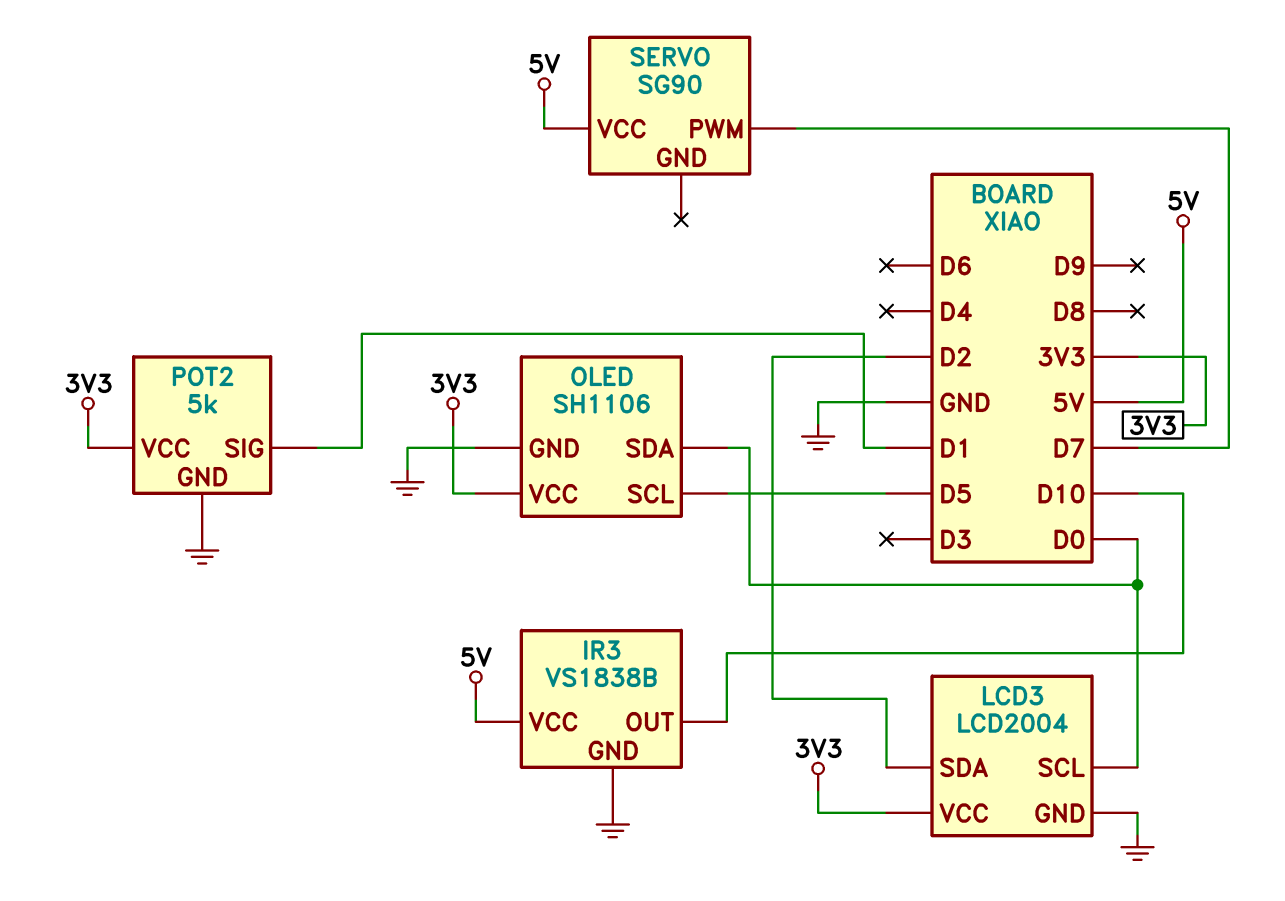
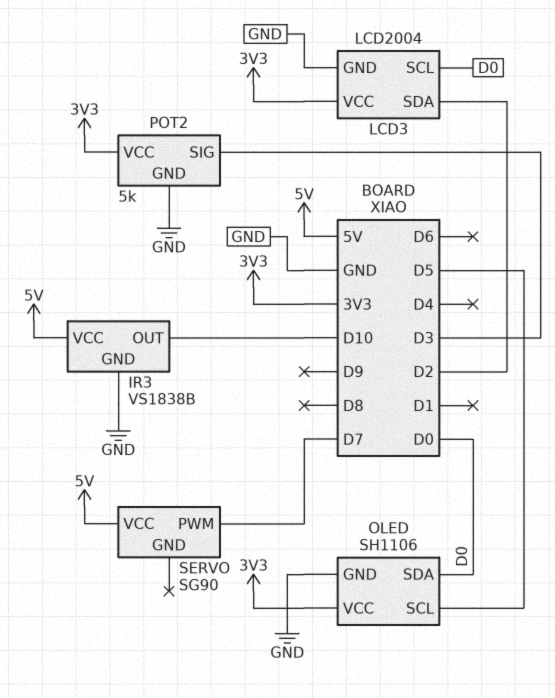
POT2 pin SIG: D1 -> D3

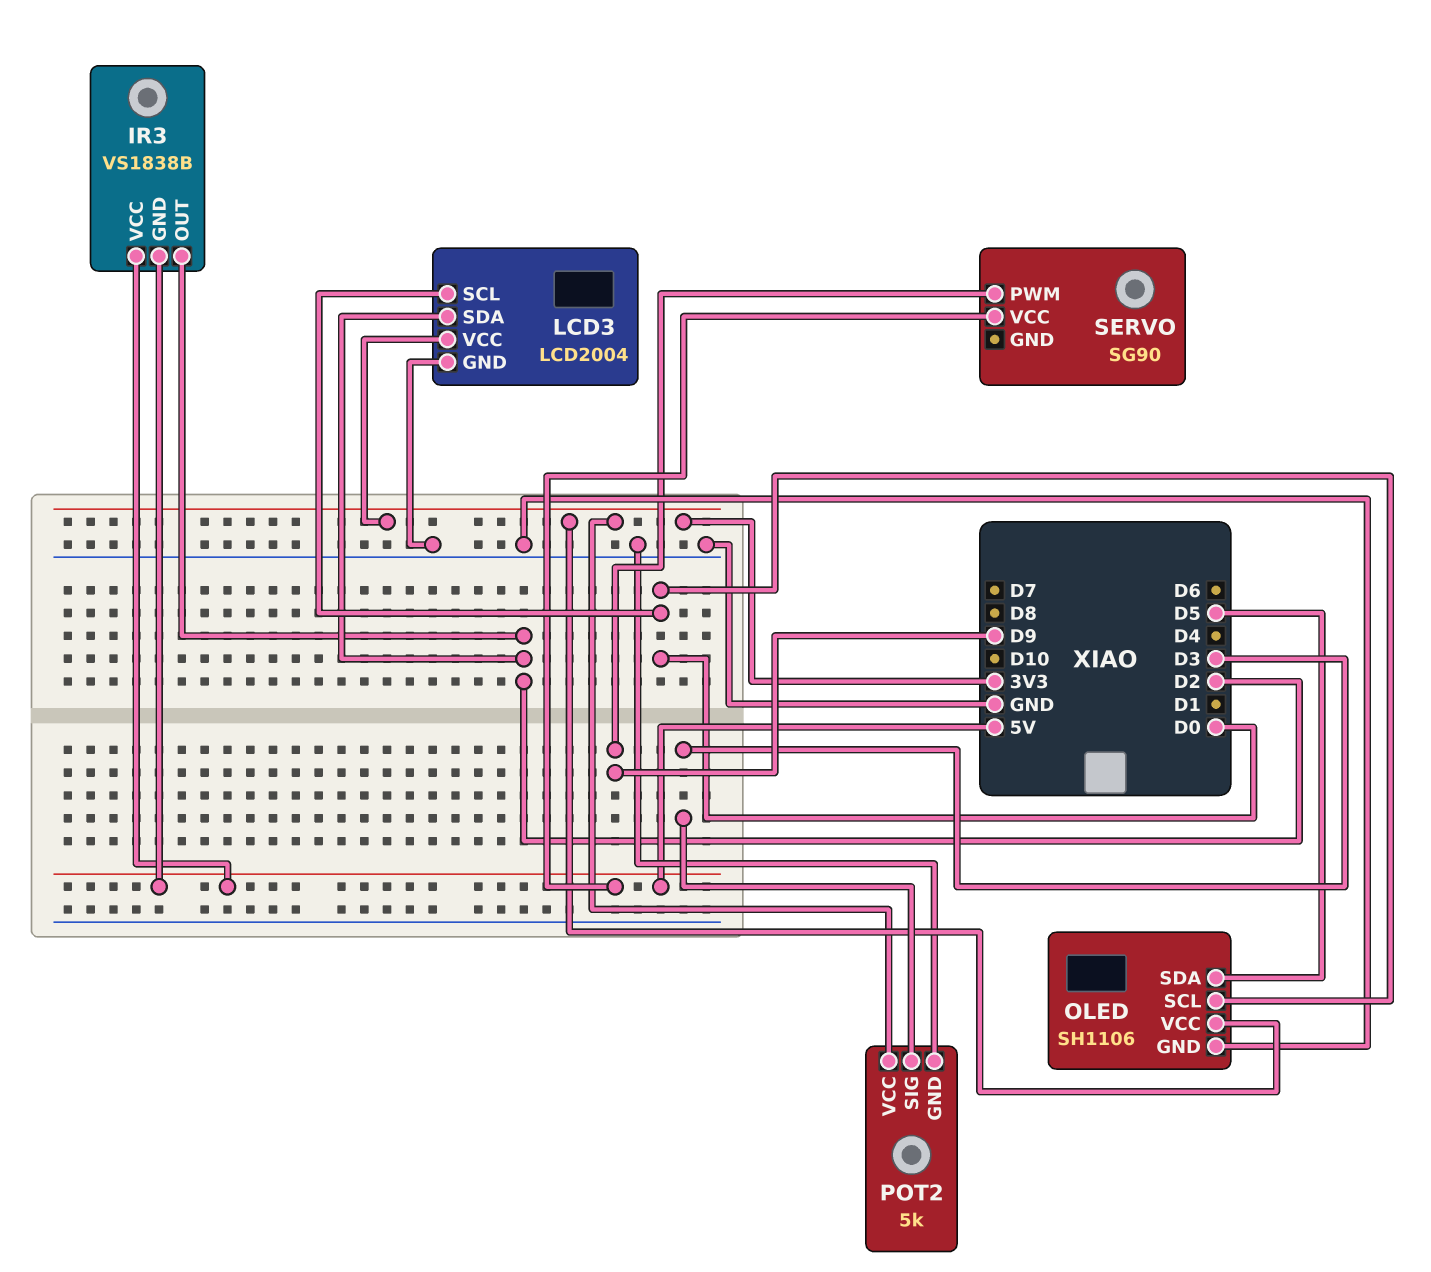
IR3 pin GND: GND -> 5V
IR3 pin OUT: D10 -> D2
OLED pin SCL: D5 -> D0
OLED pin SDA: D0 -> D5
SERVO pin PWM: D7 -> D9

